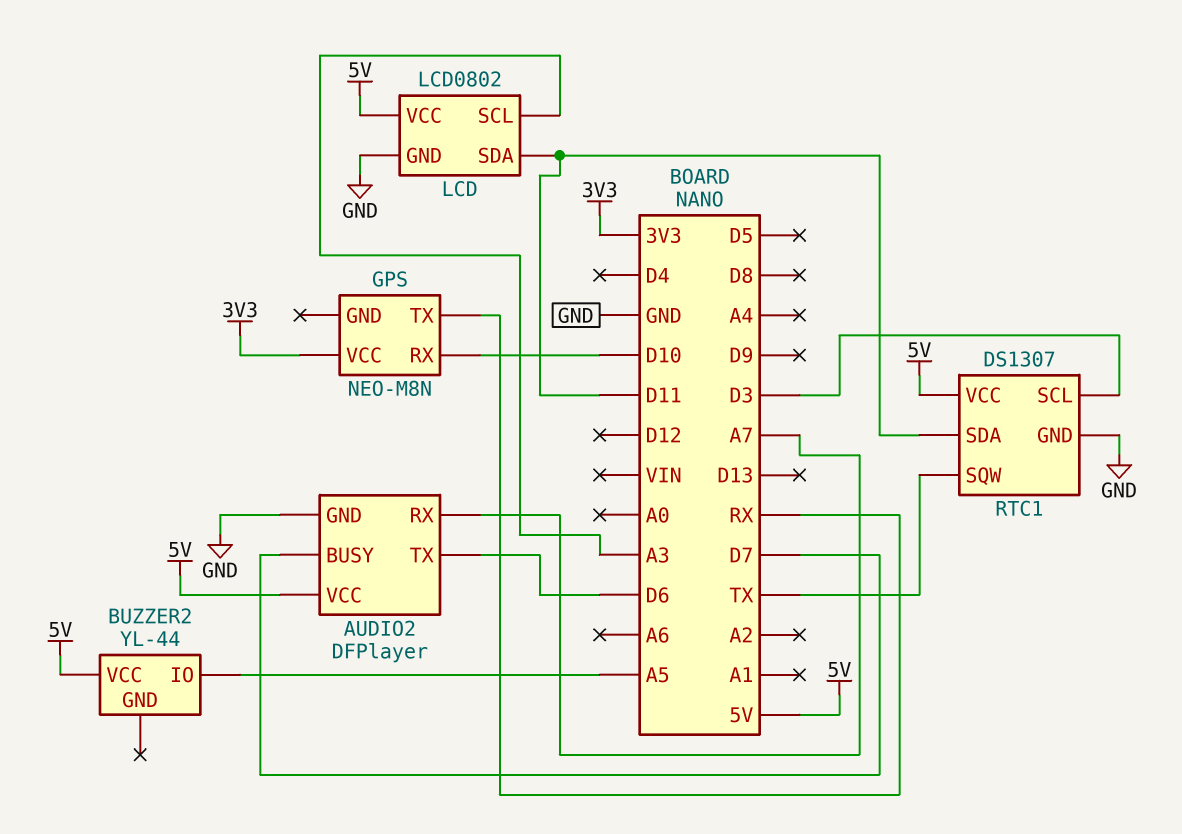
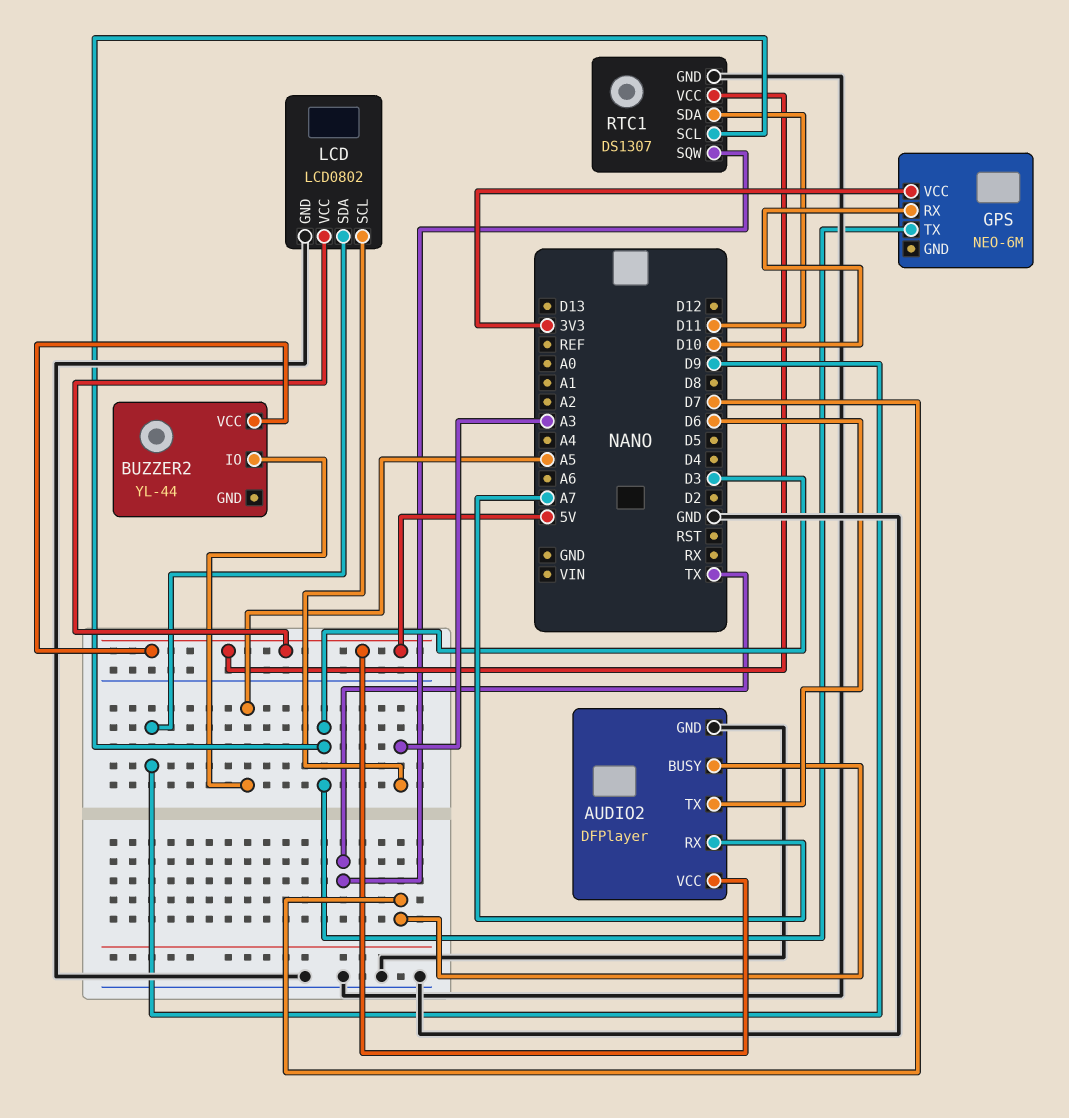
GPS: NEO-M8N -> NEO-6M
GPS pin TX: RX -> D3
LCD pin SDA: D11 -> D9

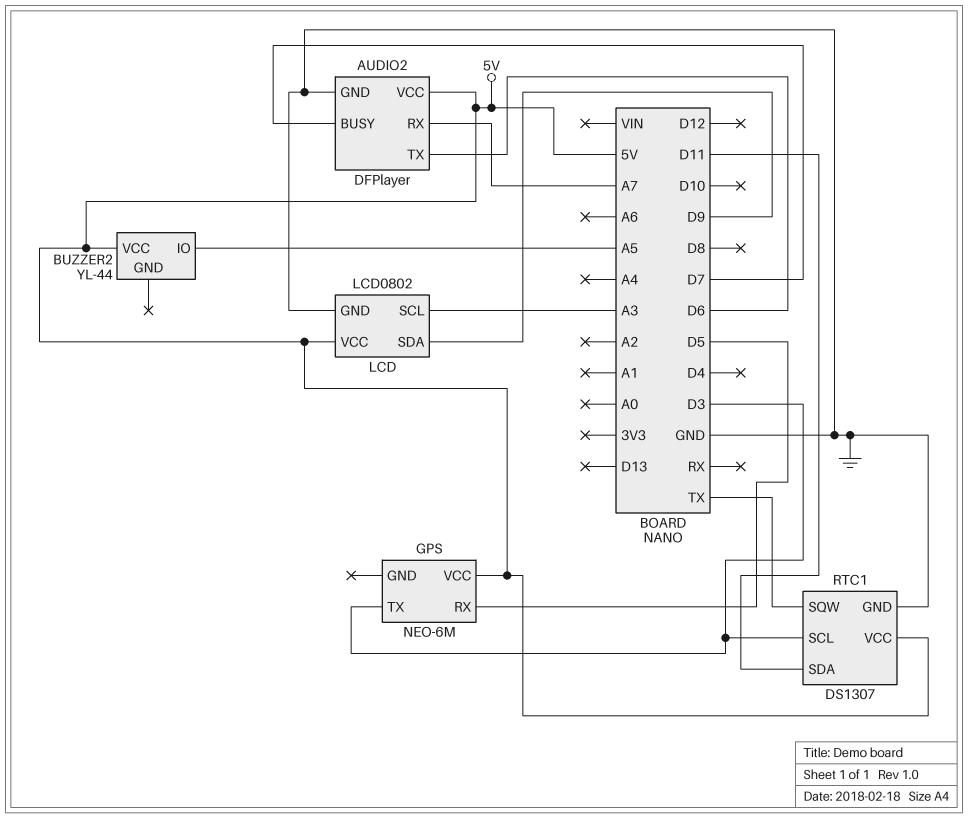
GPS pin RX: D10 -> D5
GPS pin VCC: 3V3 -> 5V

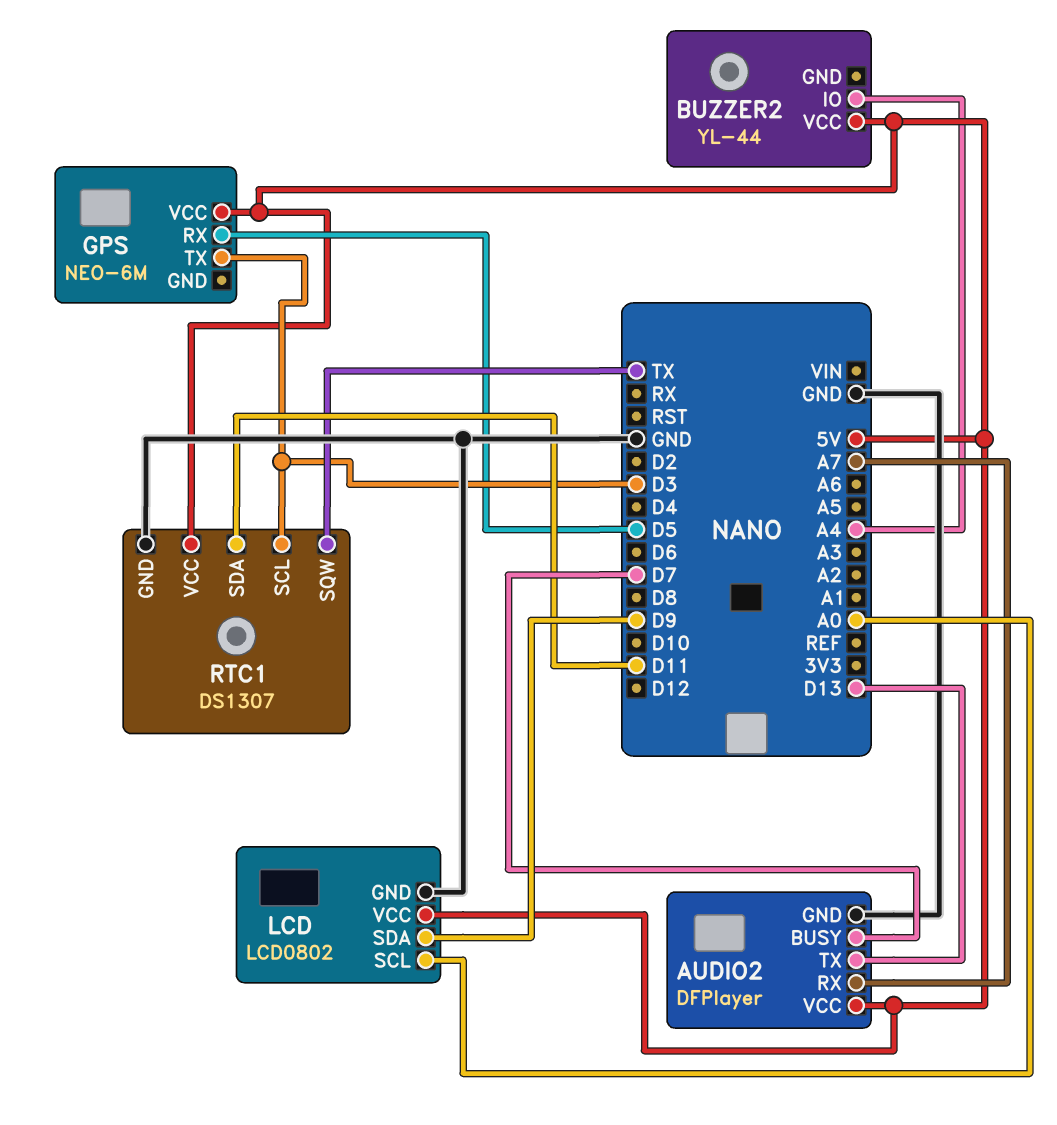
AUDIO2 pin TX: D6 -> D13
BUZZER2 pin IO: A5 -> A4
LCD pin SCL: A3 -> A0

